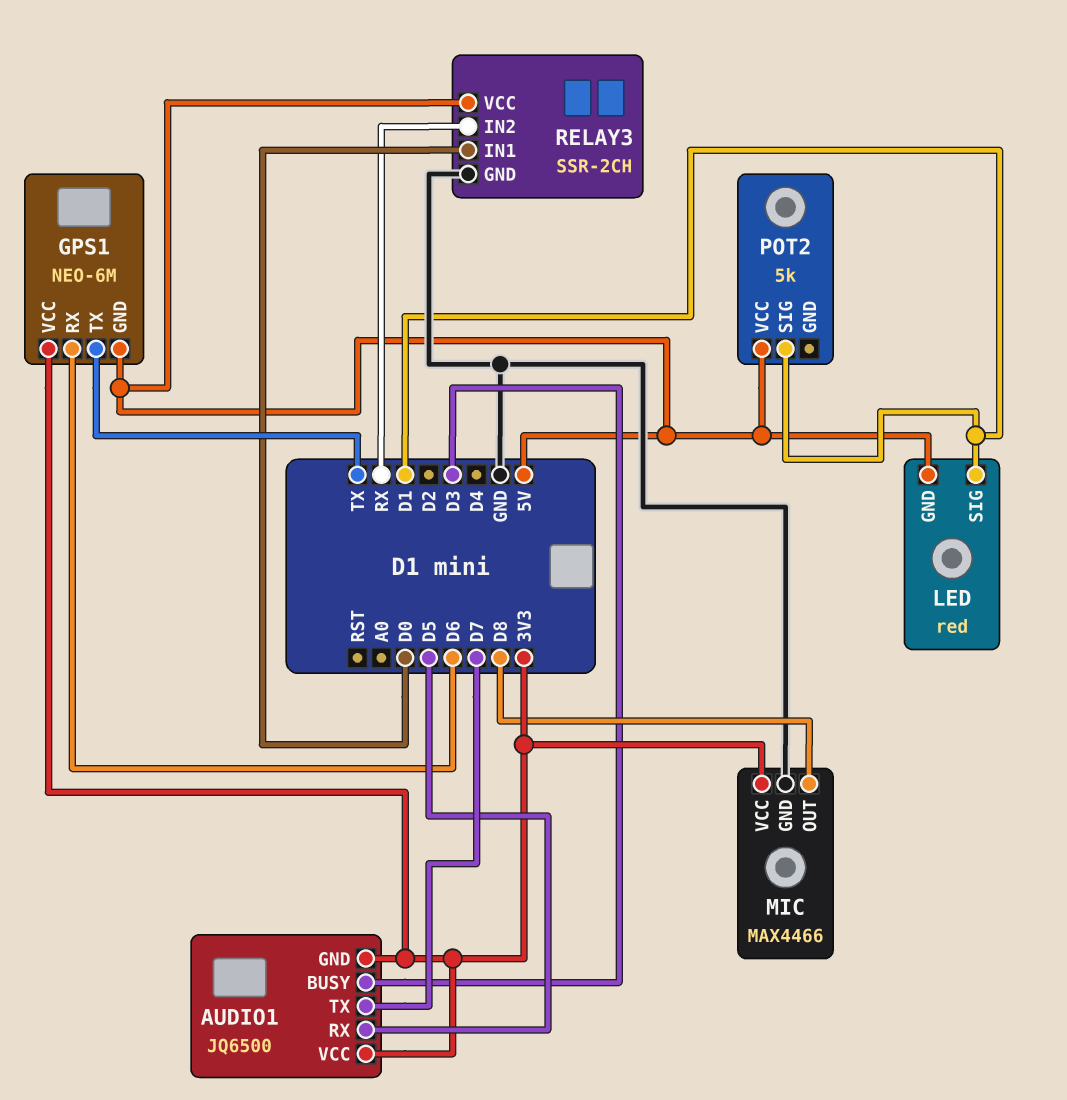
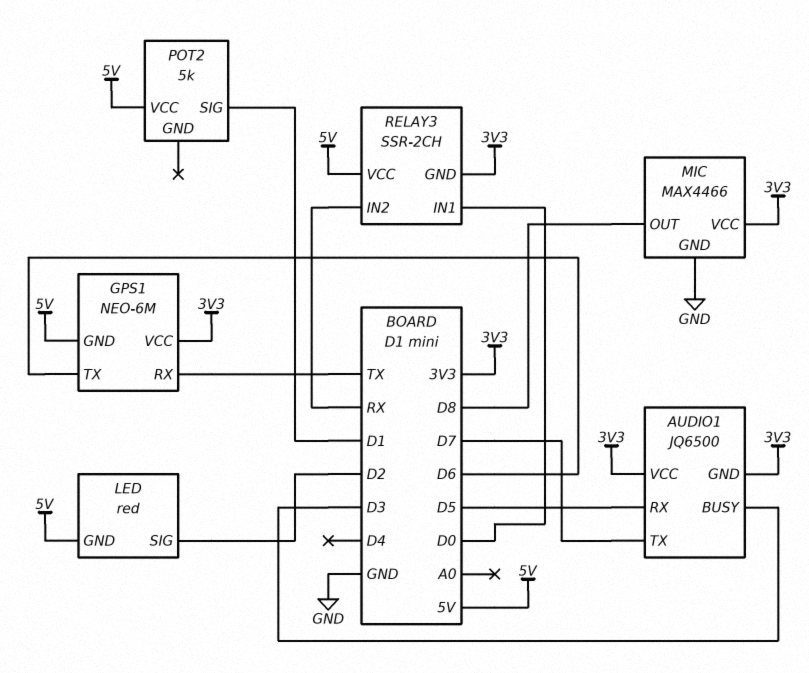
GPS1 pin RX: D6 -> TX
GPS1 pin TX: TX -> D6
LED pin SIG: D1 -> D2
RELAY3 pin GND: GND -> 3V3

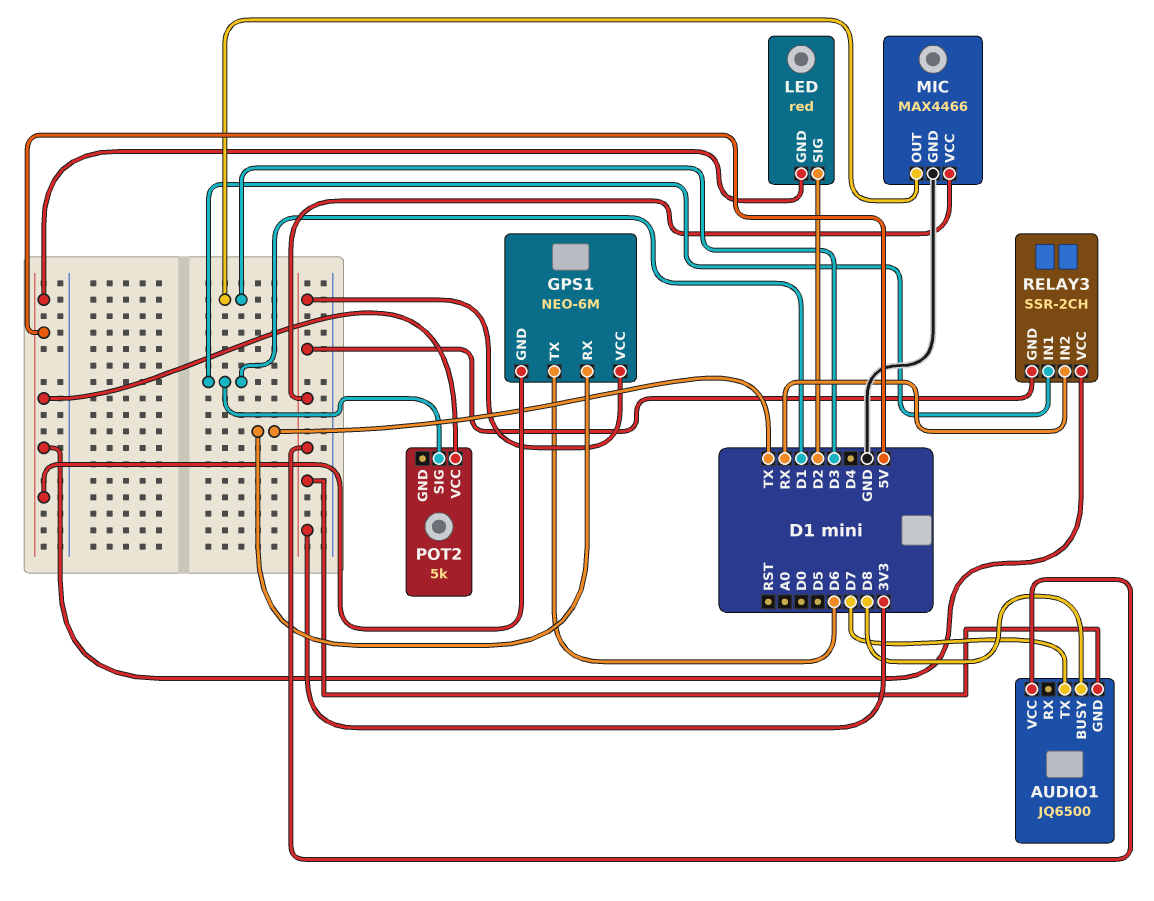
AUDIO1 pin BUSY: D3 -> D8
AUDIO1 pin RX: D5 -> none
MIC pin OUT: D8 -> D3
RELAY3 pin IN1: D0 -> D1

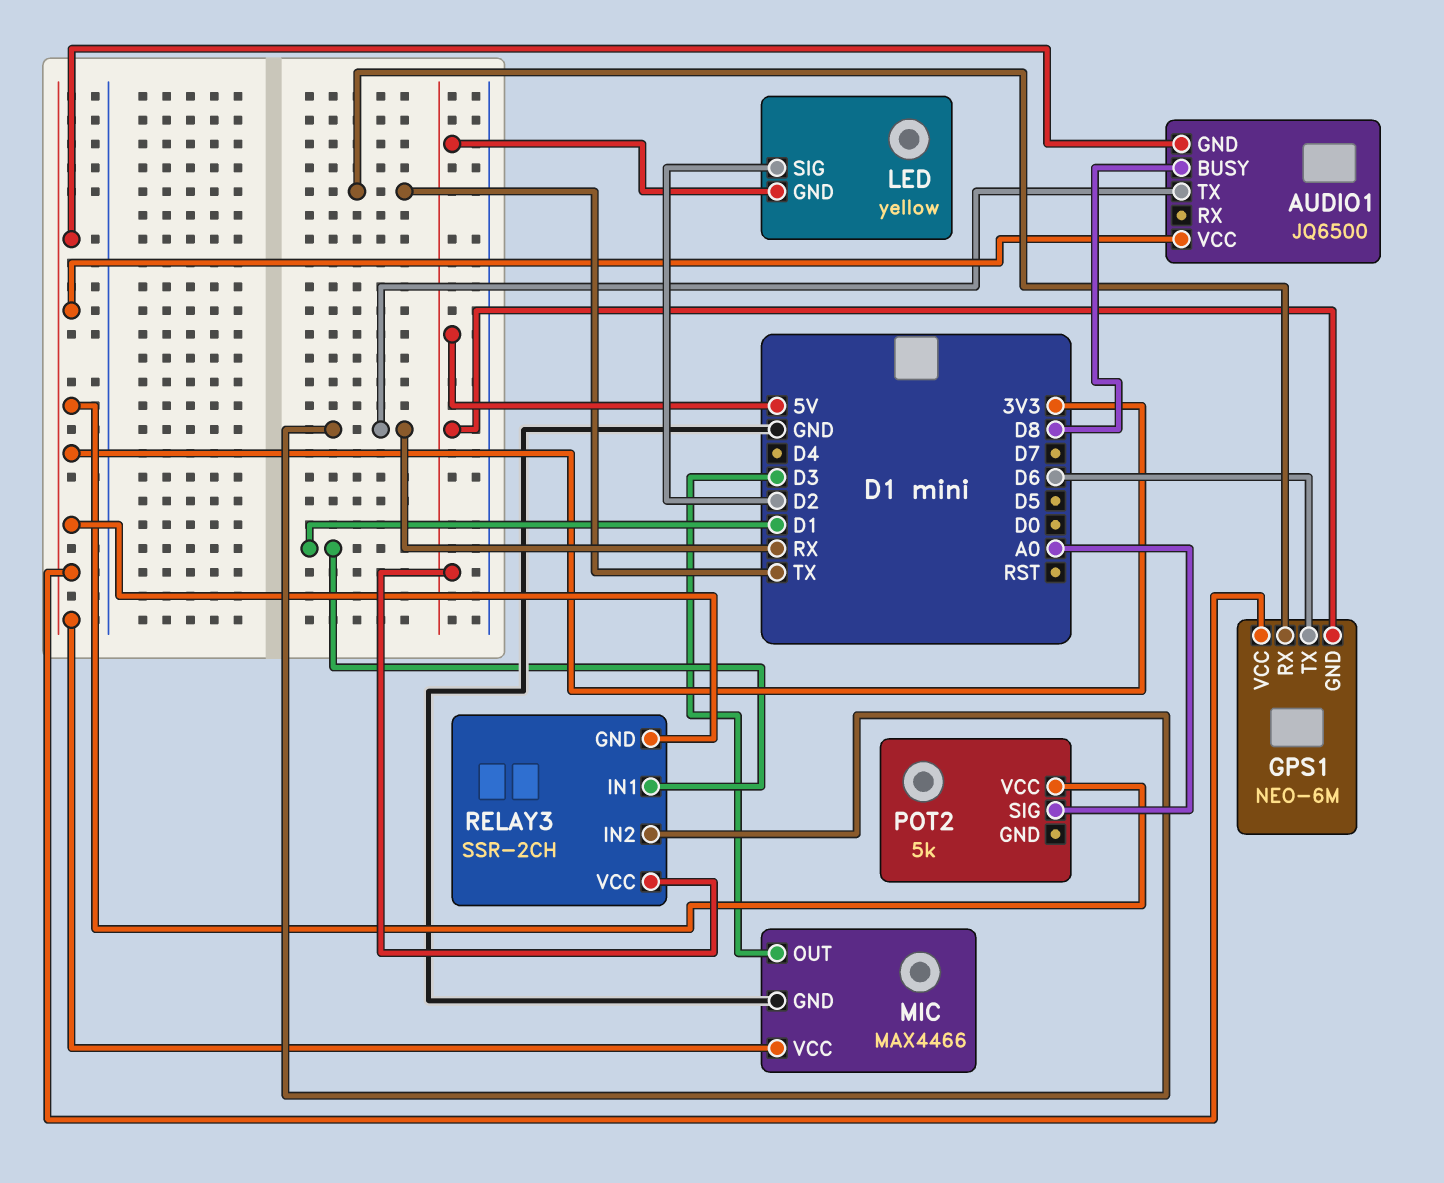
AUDIO1 pin TX: D7 -> RX
LED: red -> yellow
POT2 pin SIG: D1 -> A0
POT2 pin VCC: 5V -> 3V3

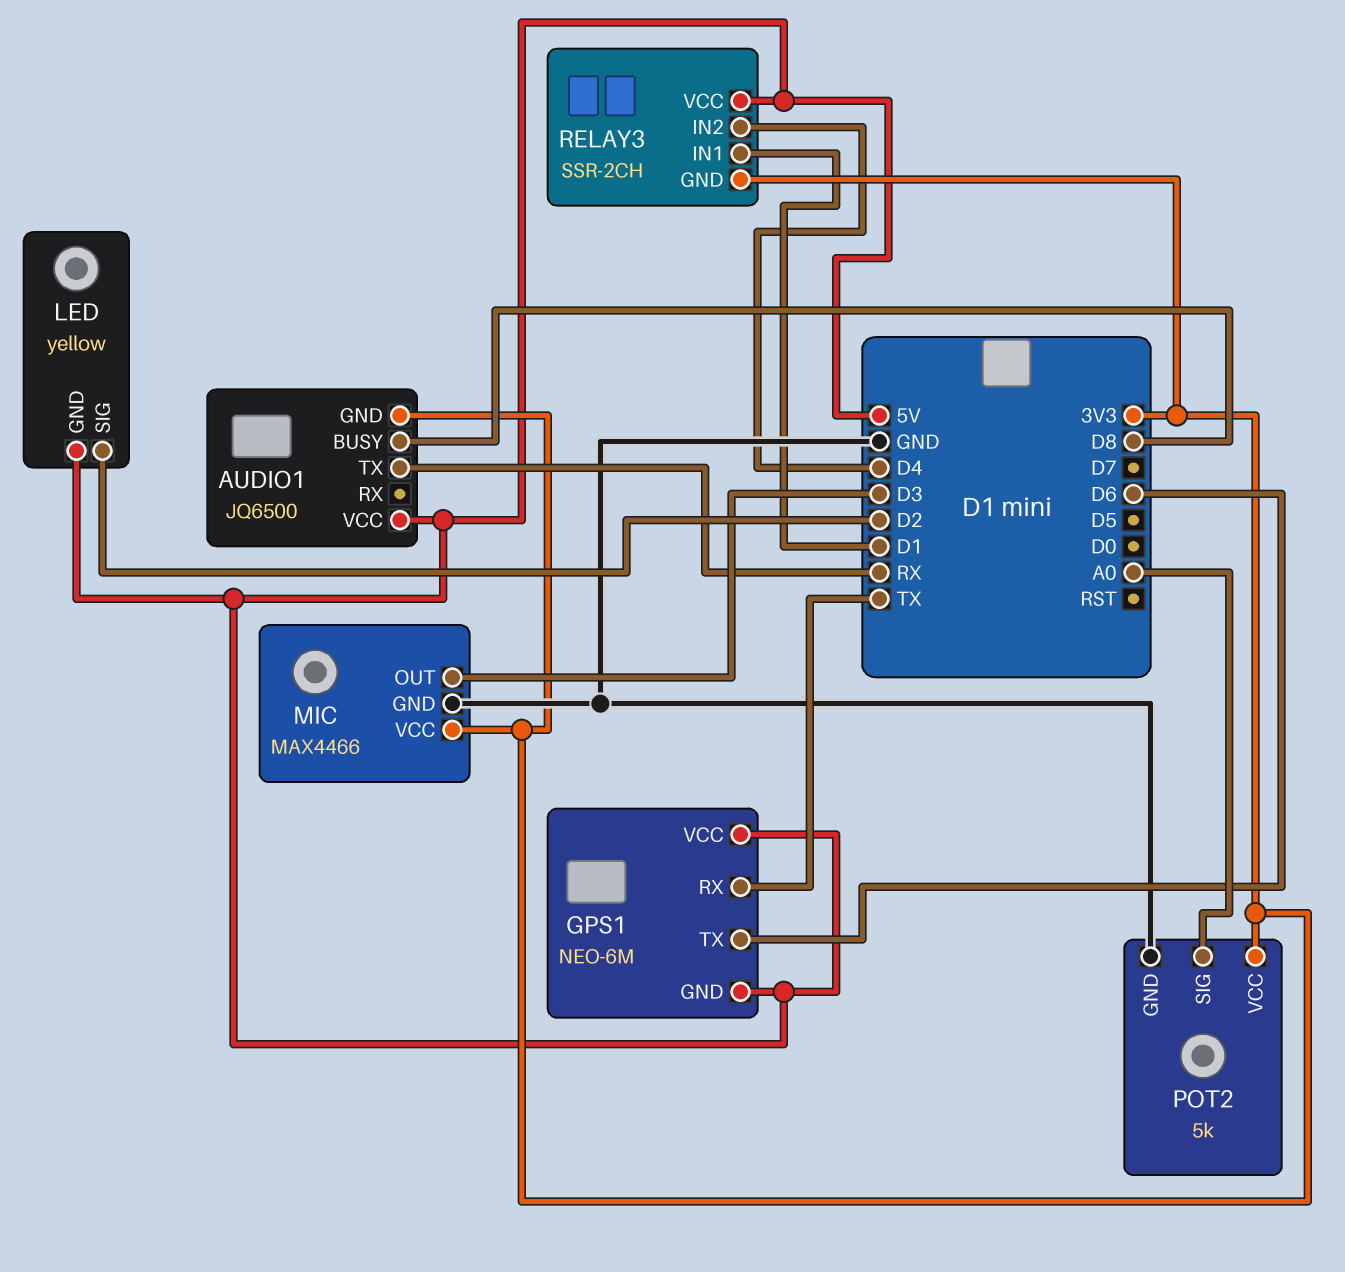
AUDIO1 pin VCC: 3V3 -> 5V
GPS1 pin VCC: 3V3 -> 5V
POT2 pin GND: none -> GND
RELAY3 pin IN2: RX -> D4

